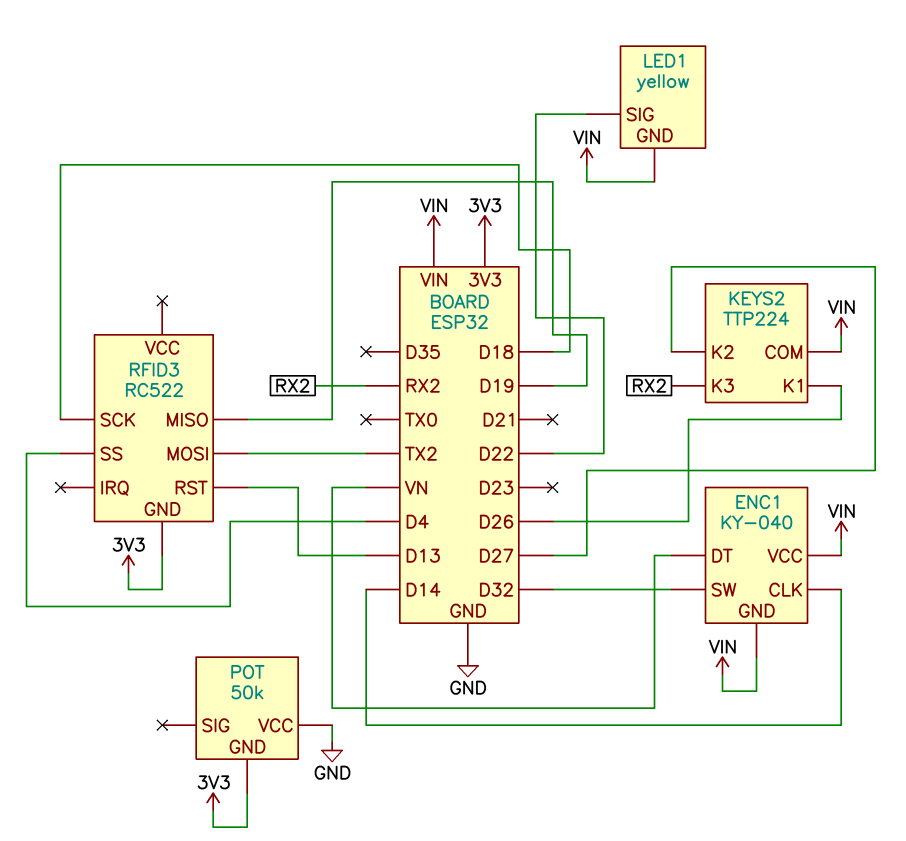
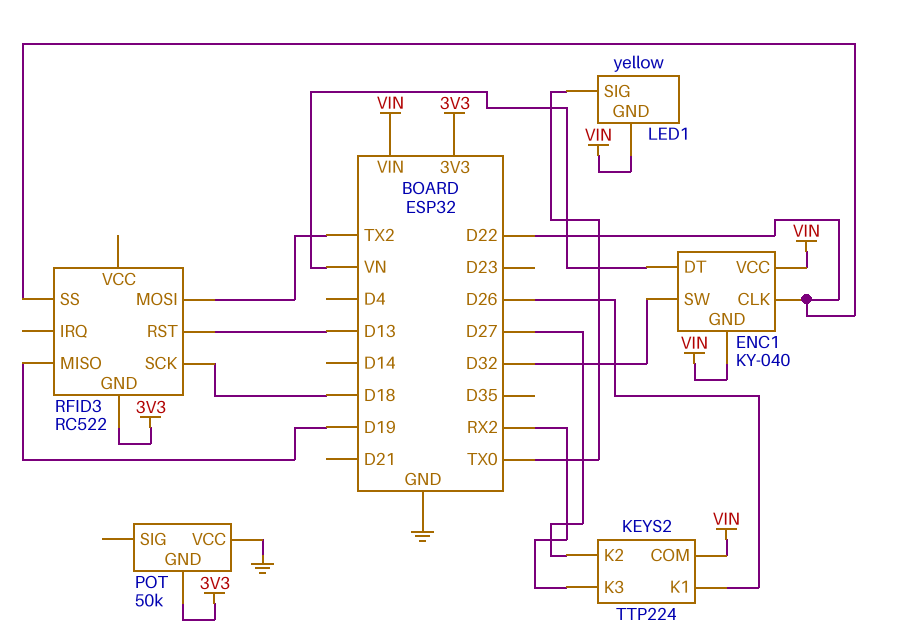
ENC1 pin CLK: D14 -> D22
LED1 pin SIG: D22 -> TX0
RFID3 pin SS: D4 -> D22

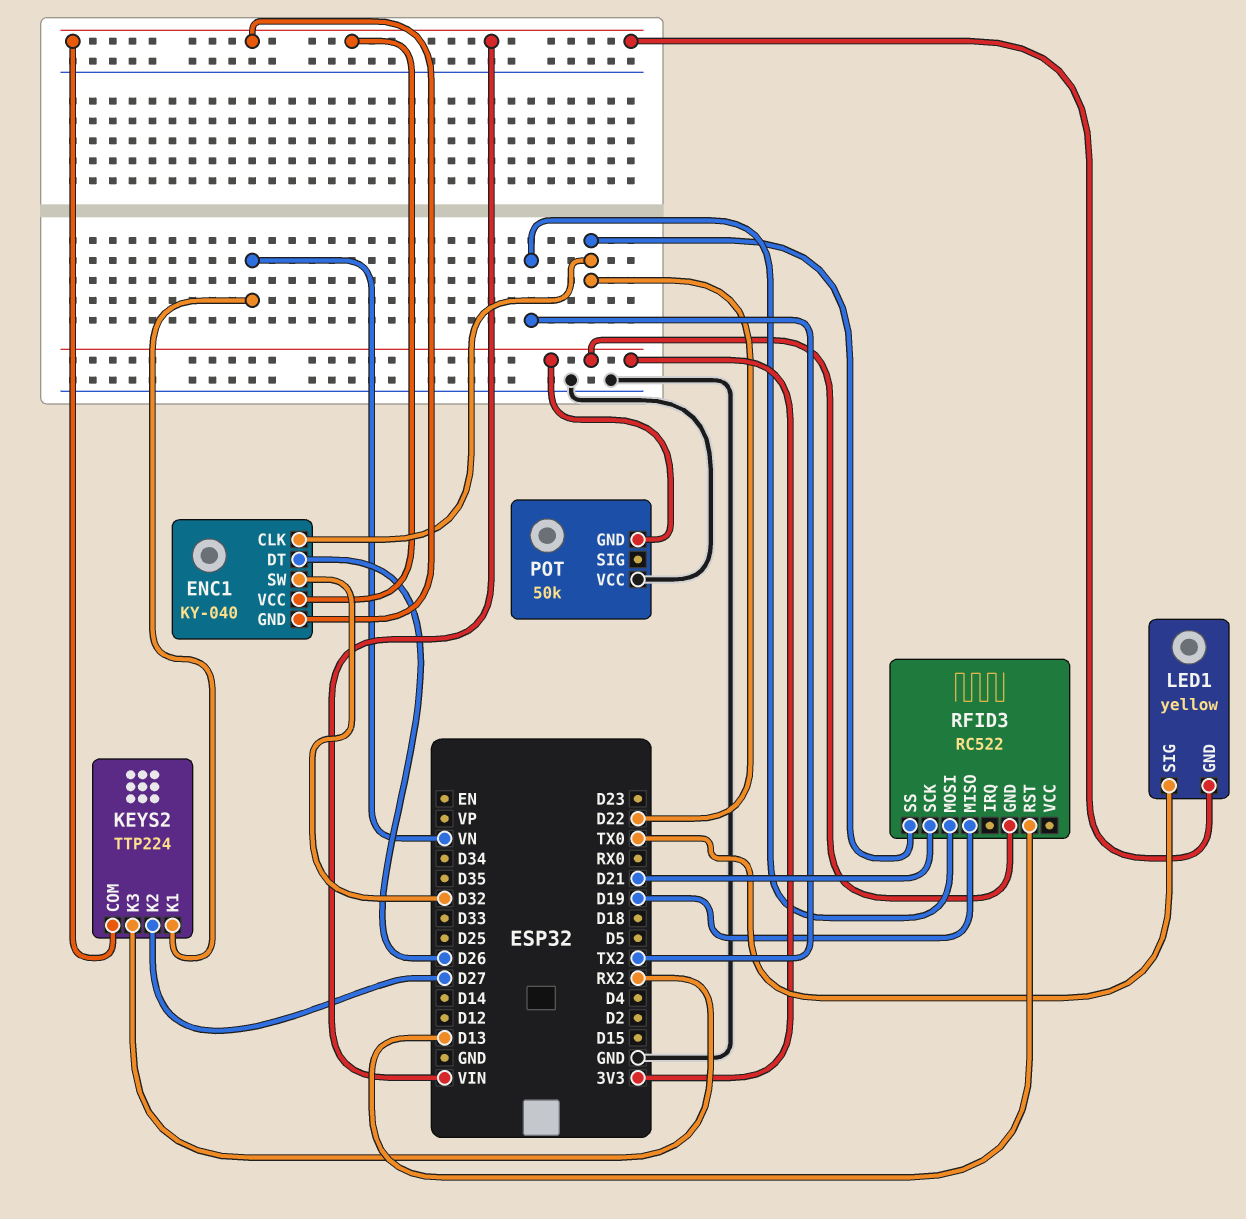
ENC1 pin DT: VN -> D26
KEYS2 pin K1: D26 -> VN
RFID3 pin SCK: D18 -> D21

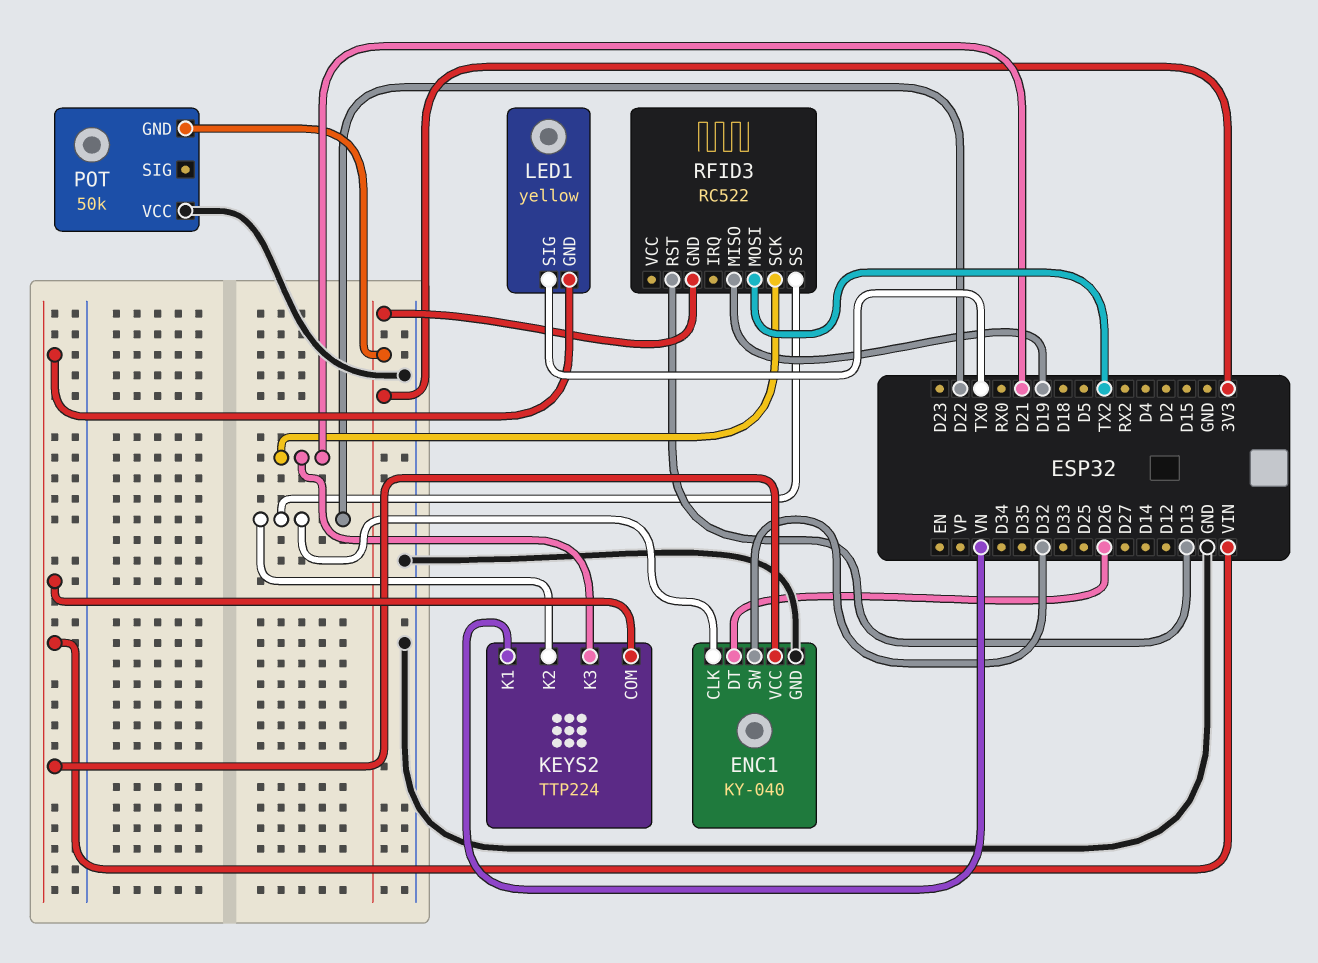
ENC1 pin GND: VIN -> GND
KEYS2 pin K2: D27 -> D22
KEYS2 pin K3: RX2 -> D21

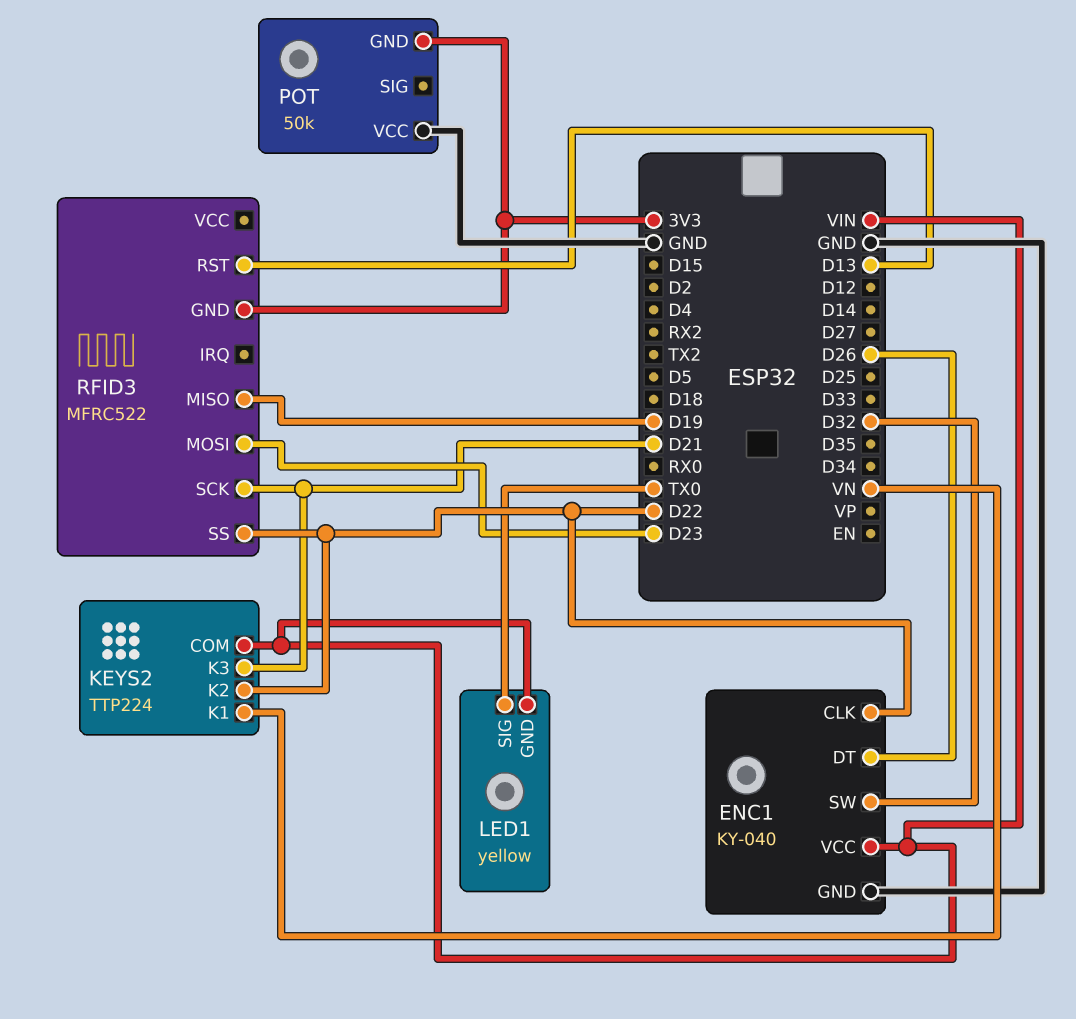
RFID3: RC522 -> MFRC522
RFID3 pin MOSI: TX2 -> D23

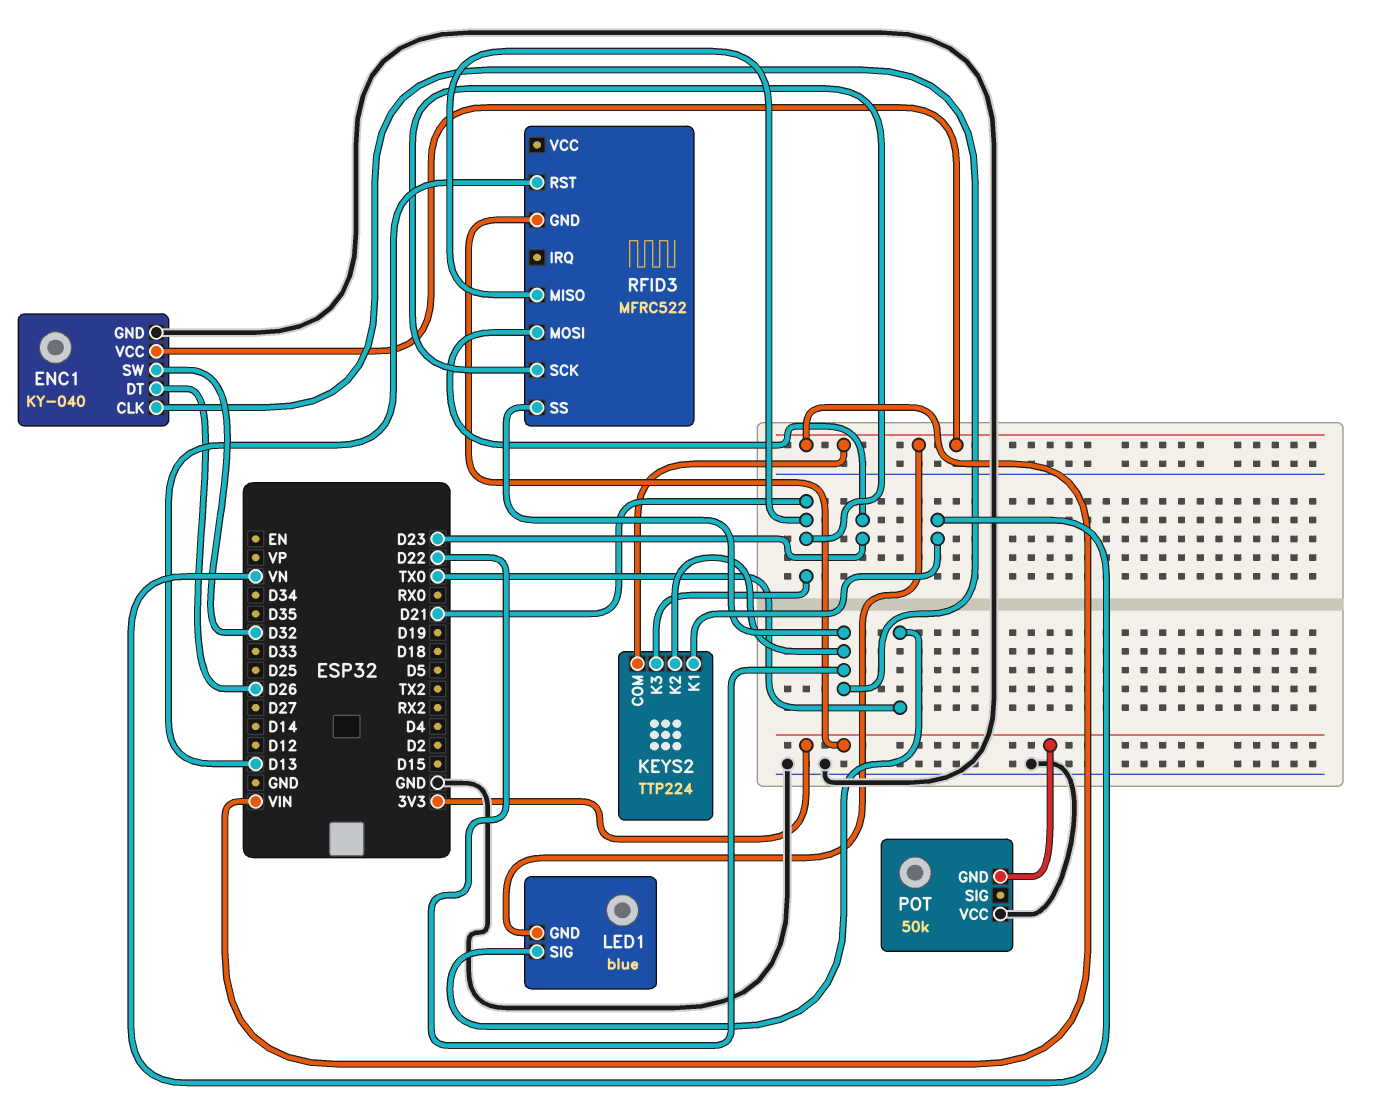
LED1: yellow -> blue
RFID3 pin MISO: D19 -> D21

